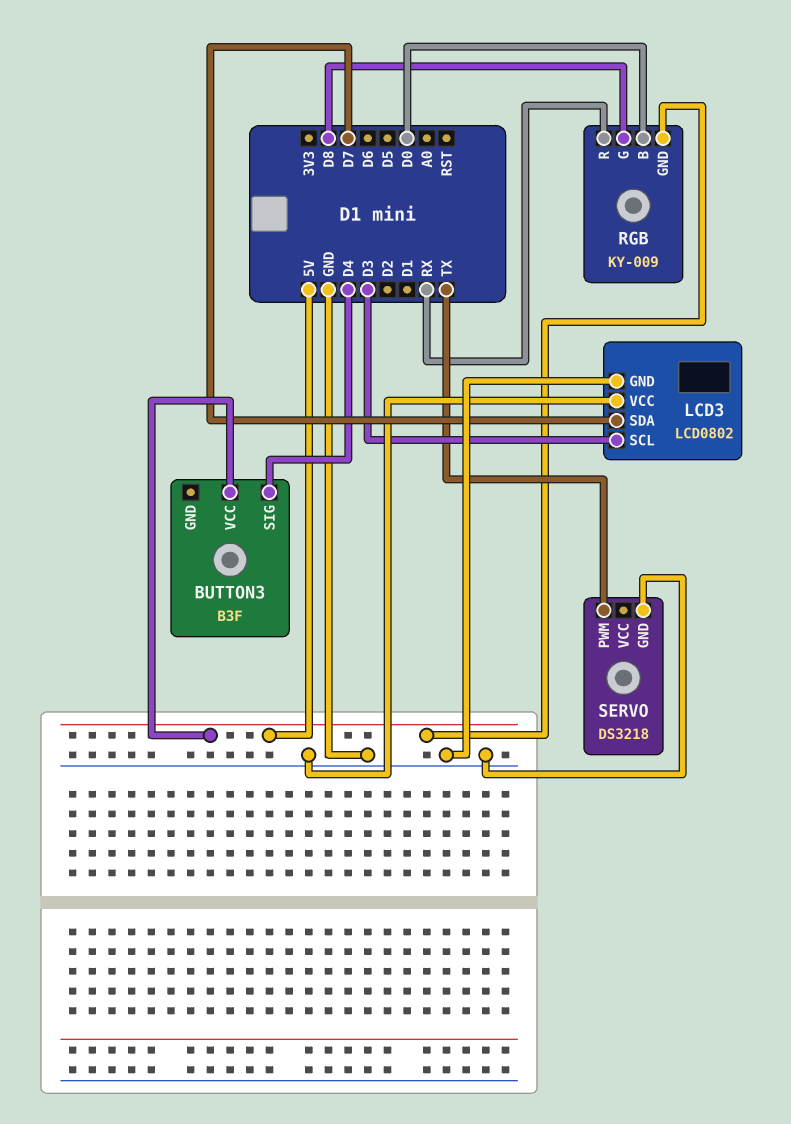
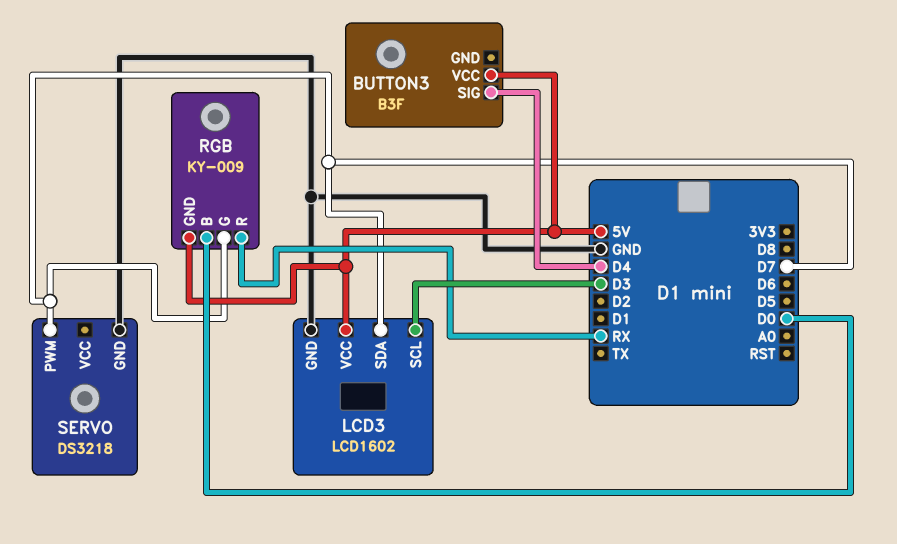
LCD3: LCD0802 -> LCD1602
LCD3 pin VCC: GND -> 5V
RGB pin G: D8 -> D7
SERVO pin PWM: TX -> D7

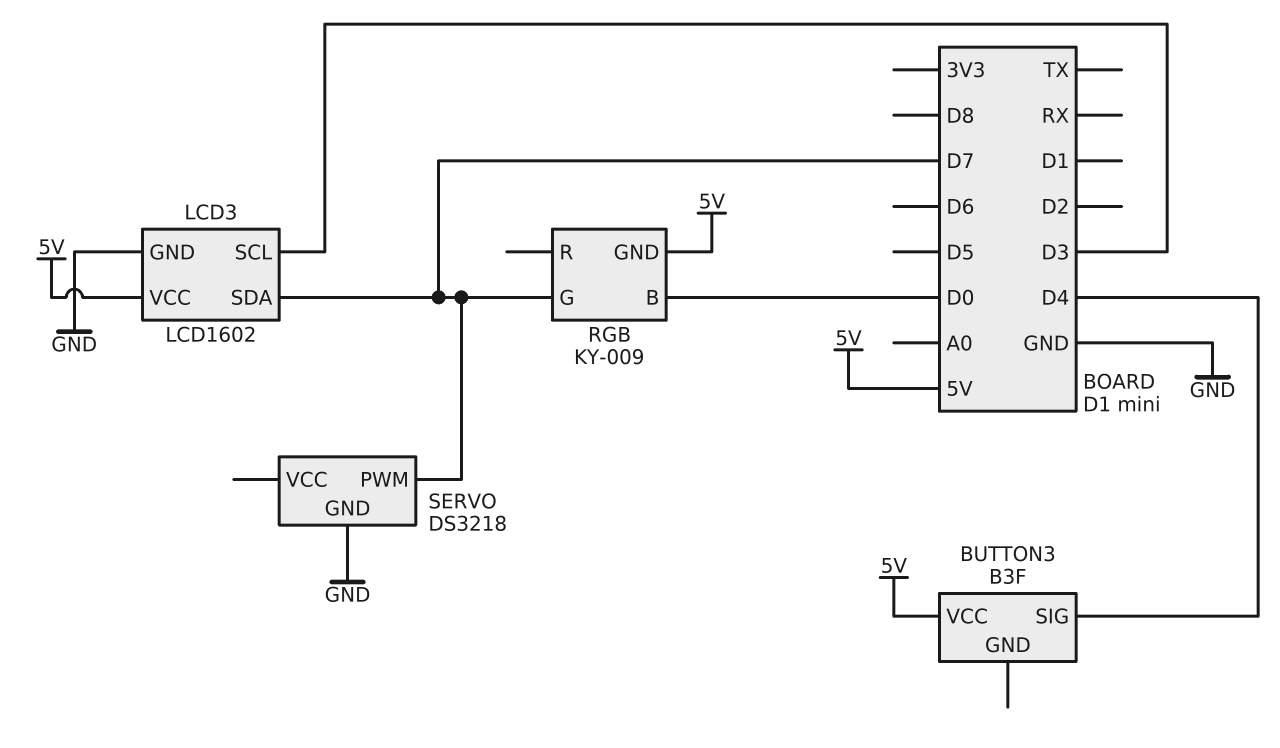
RGB pin R: RX -> none

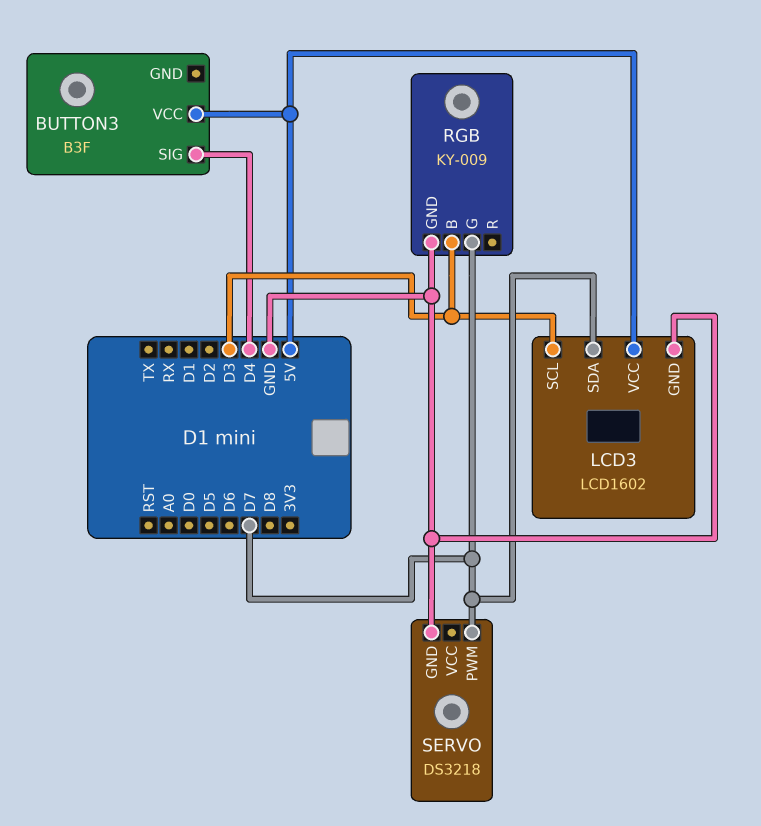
RGB pin B: D0 -> D3
RGB pin GND: 5V -> GND

